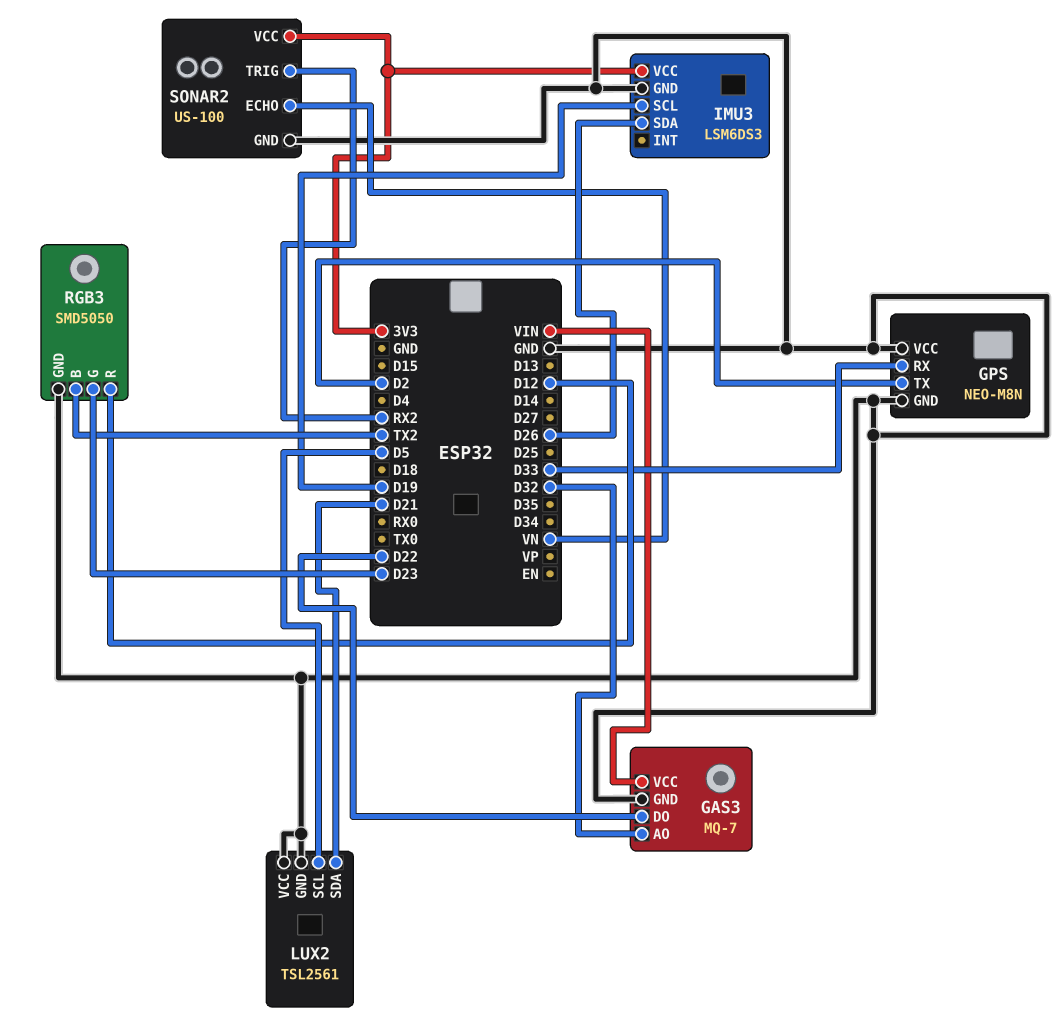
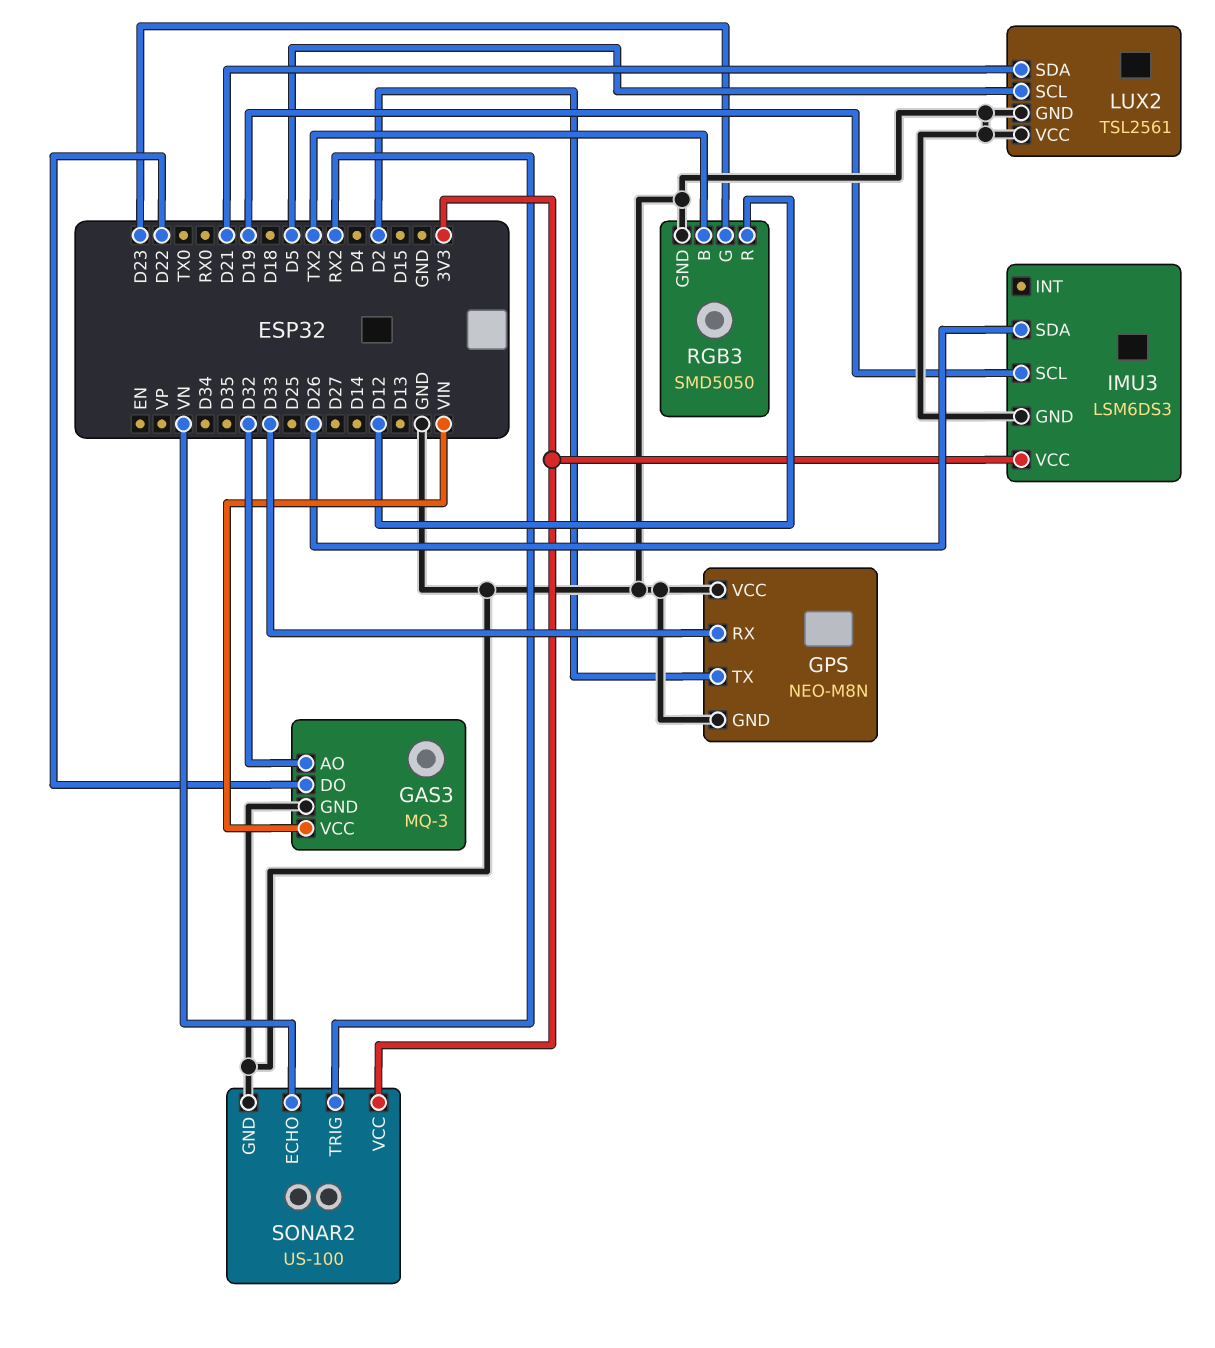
GAS3: MQ-7 -> MQ-3

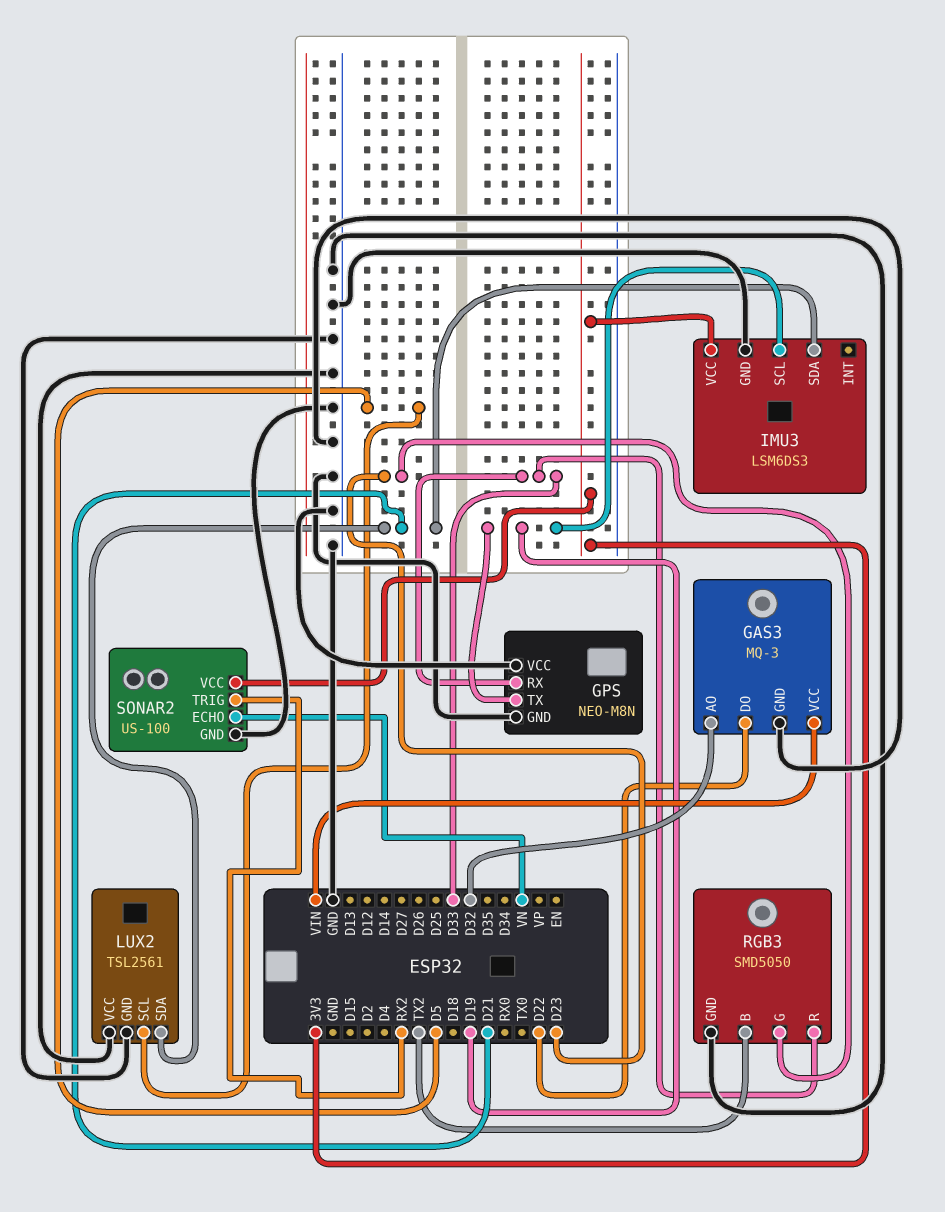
GPS pin TX: D2 -> D19
IMU3 pin SDA: D26 -> D21
RGB3 pin R: D12 -> D33

